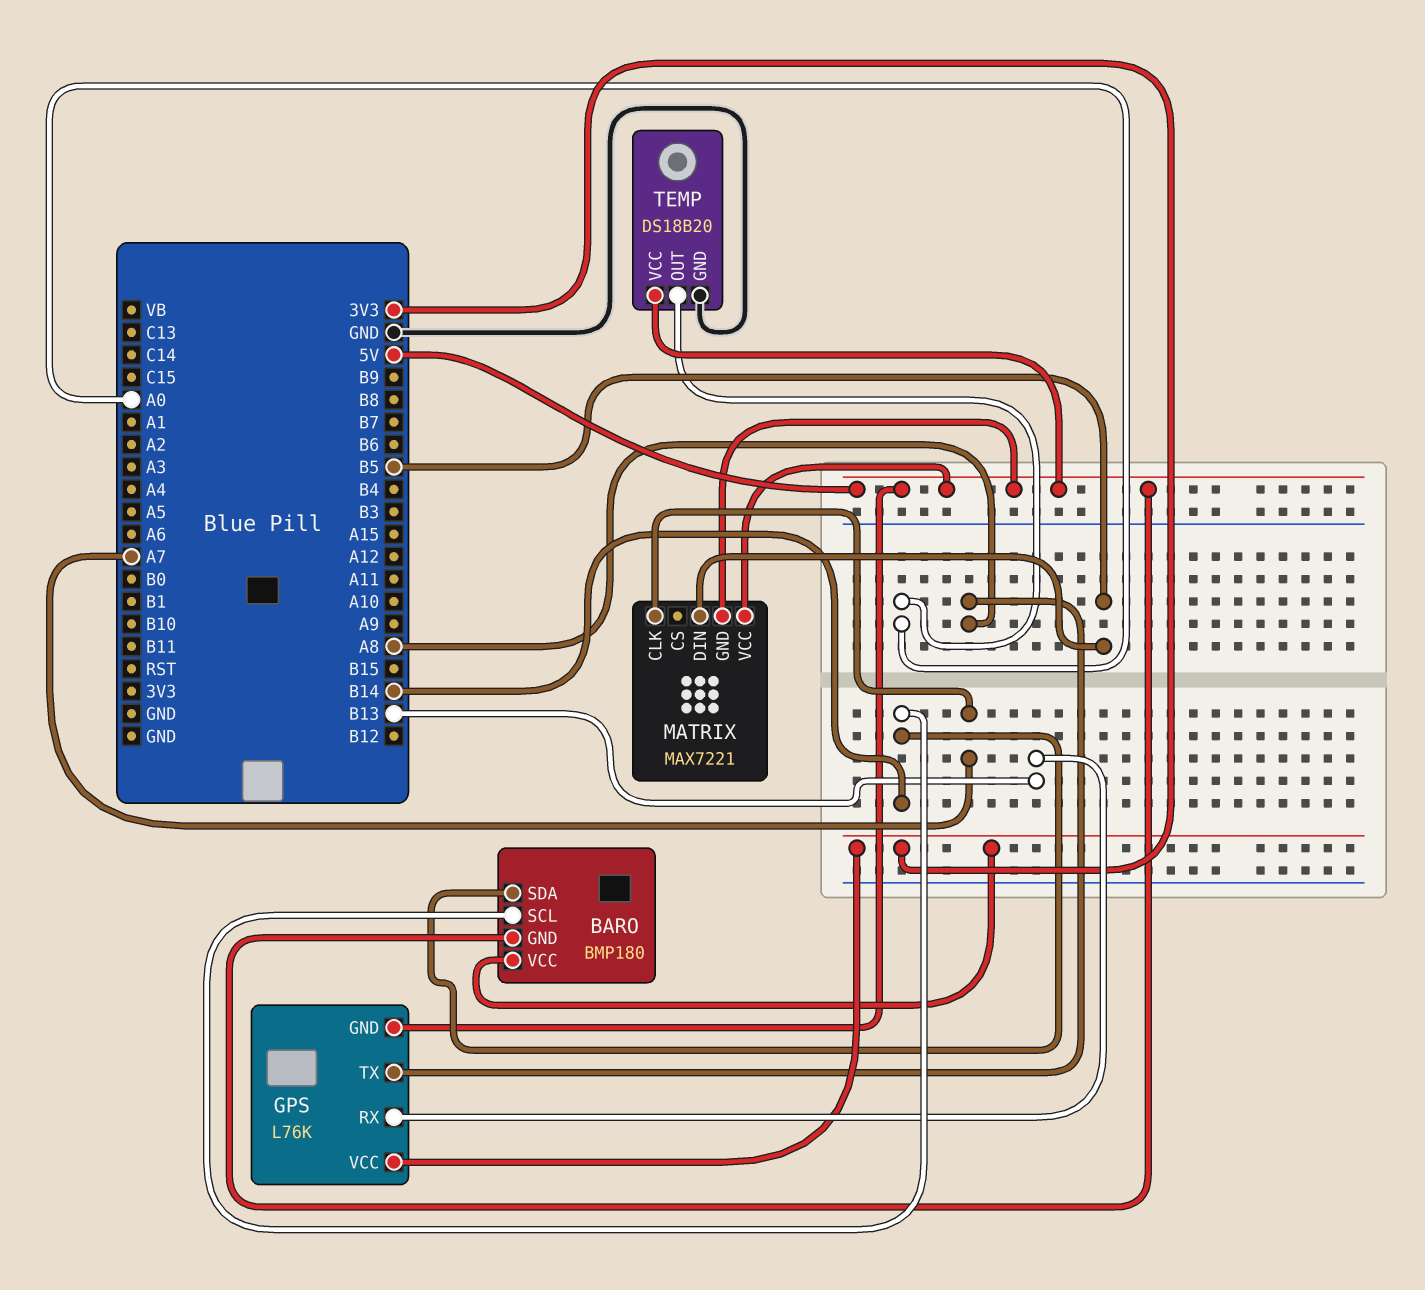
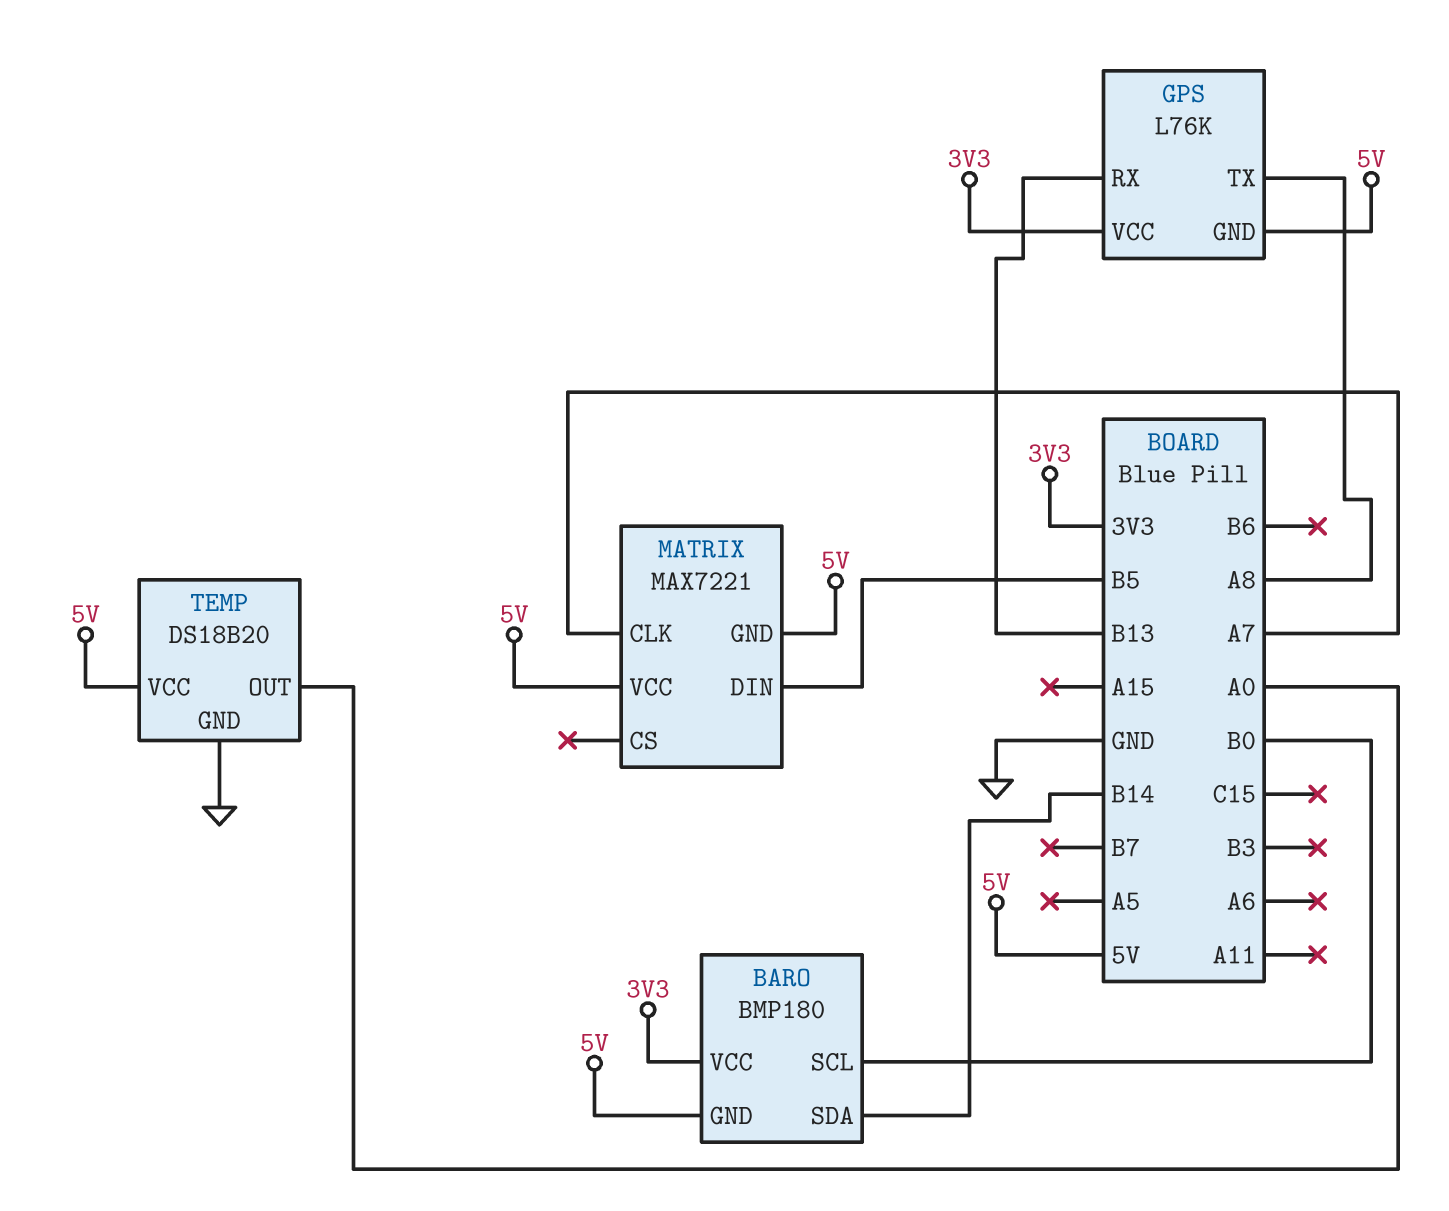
BARO pin SCL: B14 -> B0

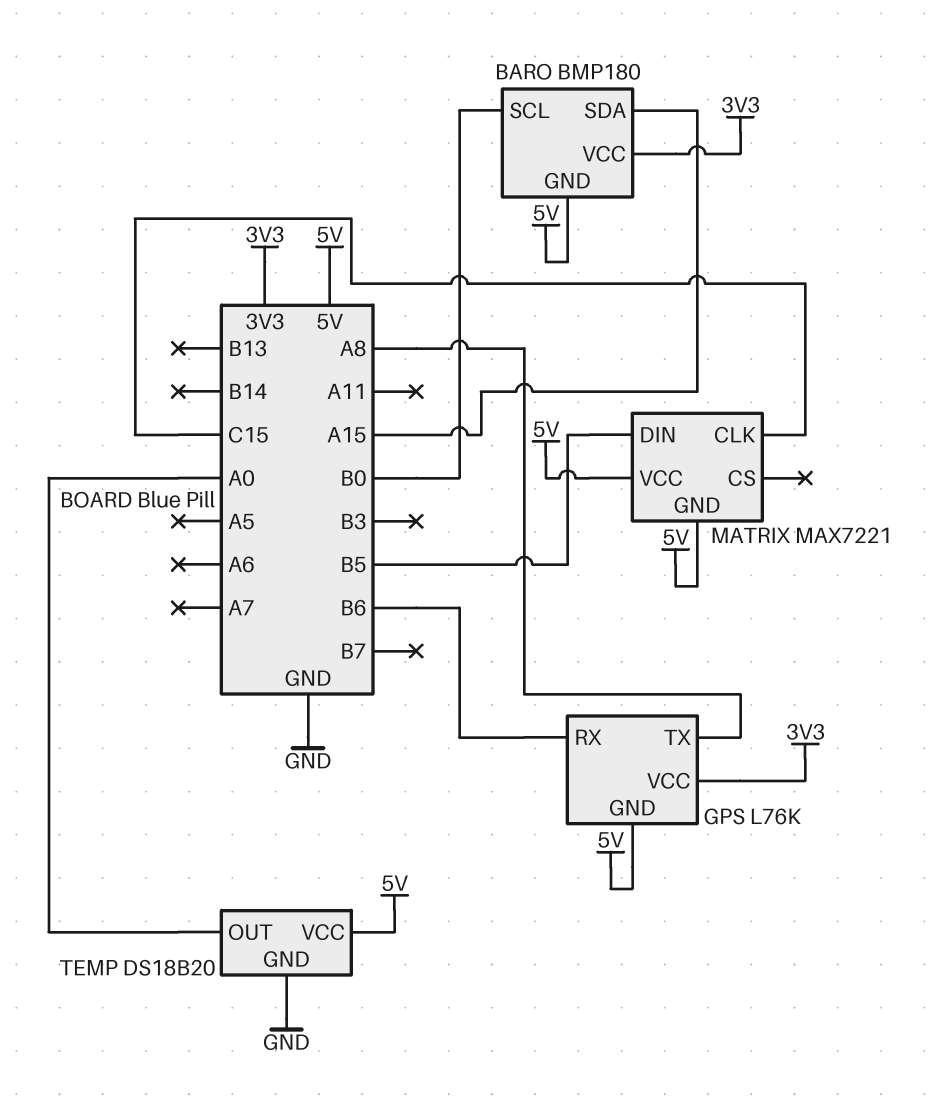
BARO pin SDA: B14 -> A15
GPS pin RX: B13 -> B6
MATRIX pin CLK: A7 -> C15

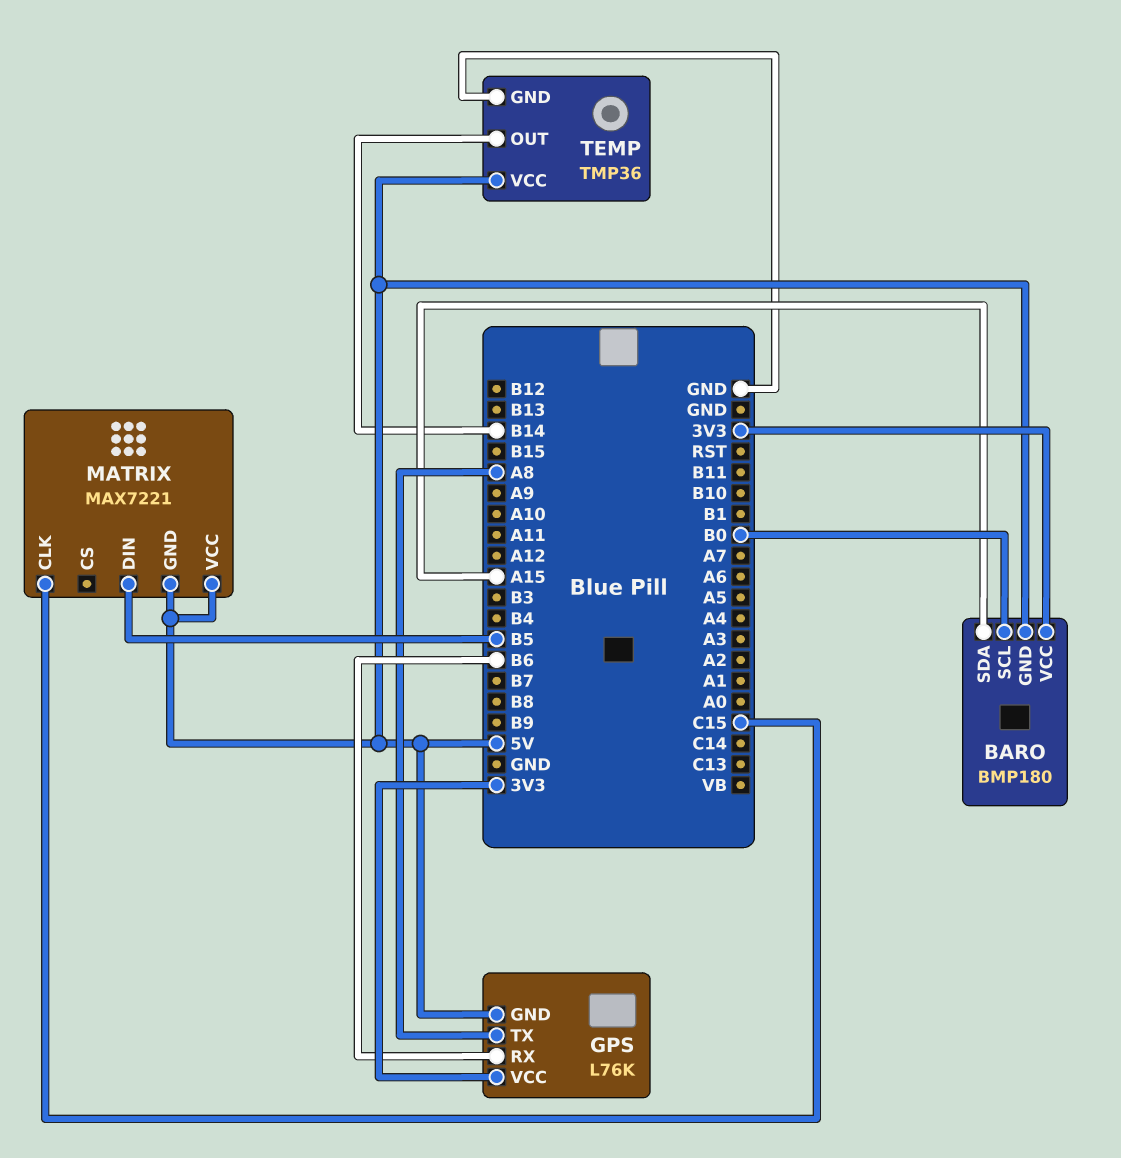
TEMP: DS18B20 -> TMP36
TEMP pin OUT: A0 -> B14

